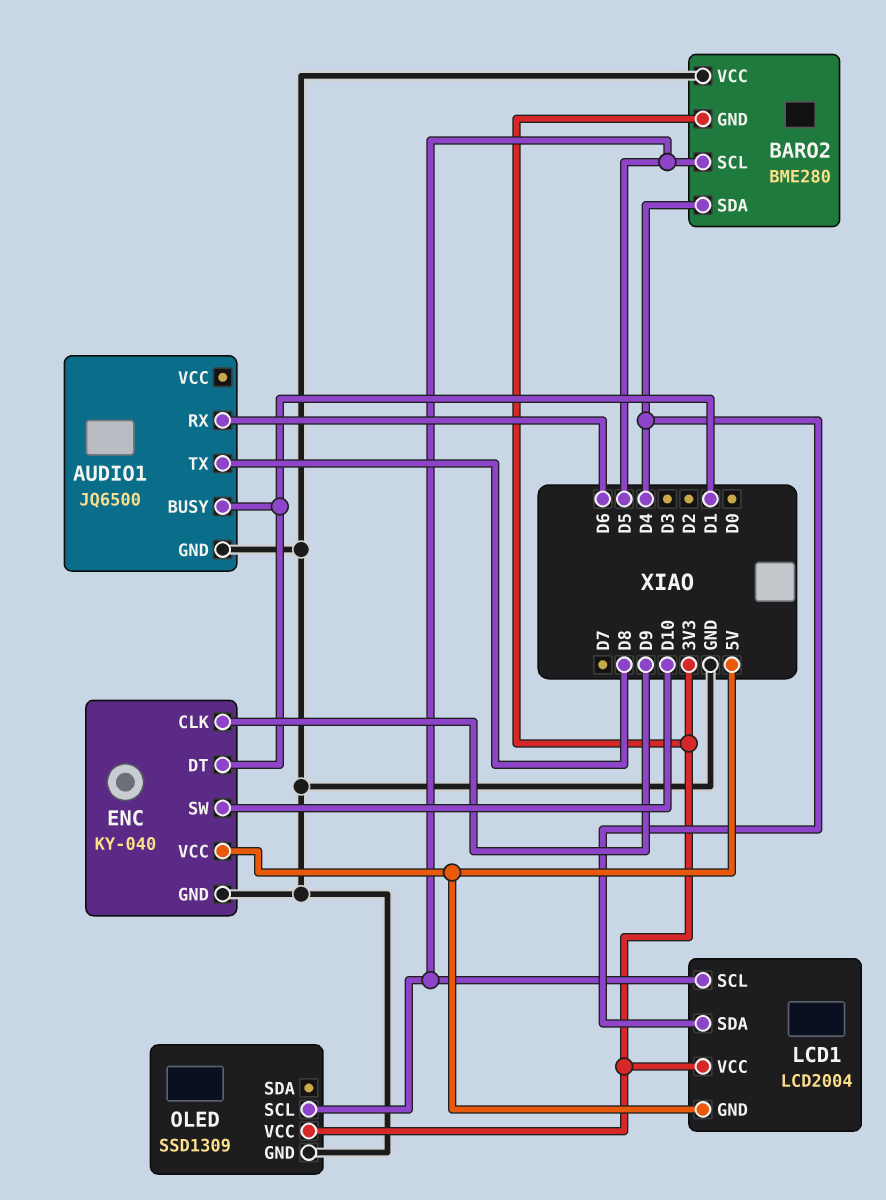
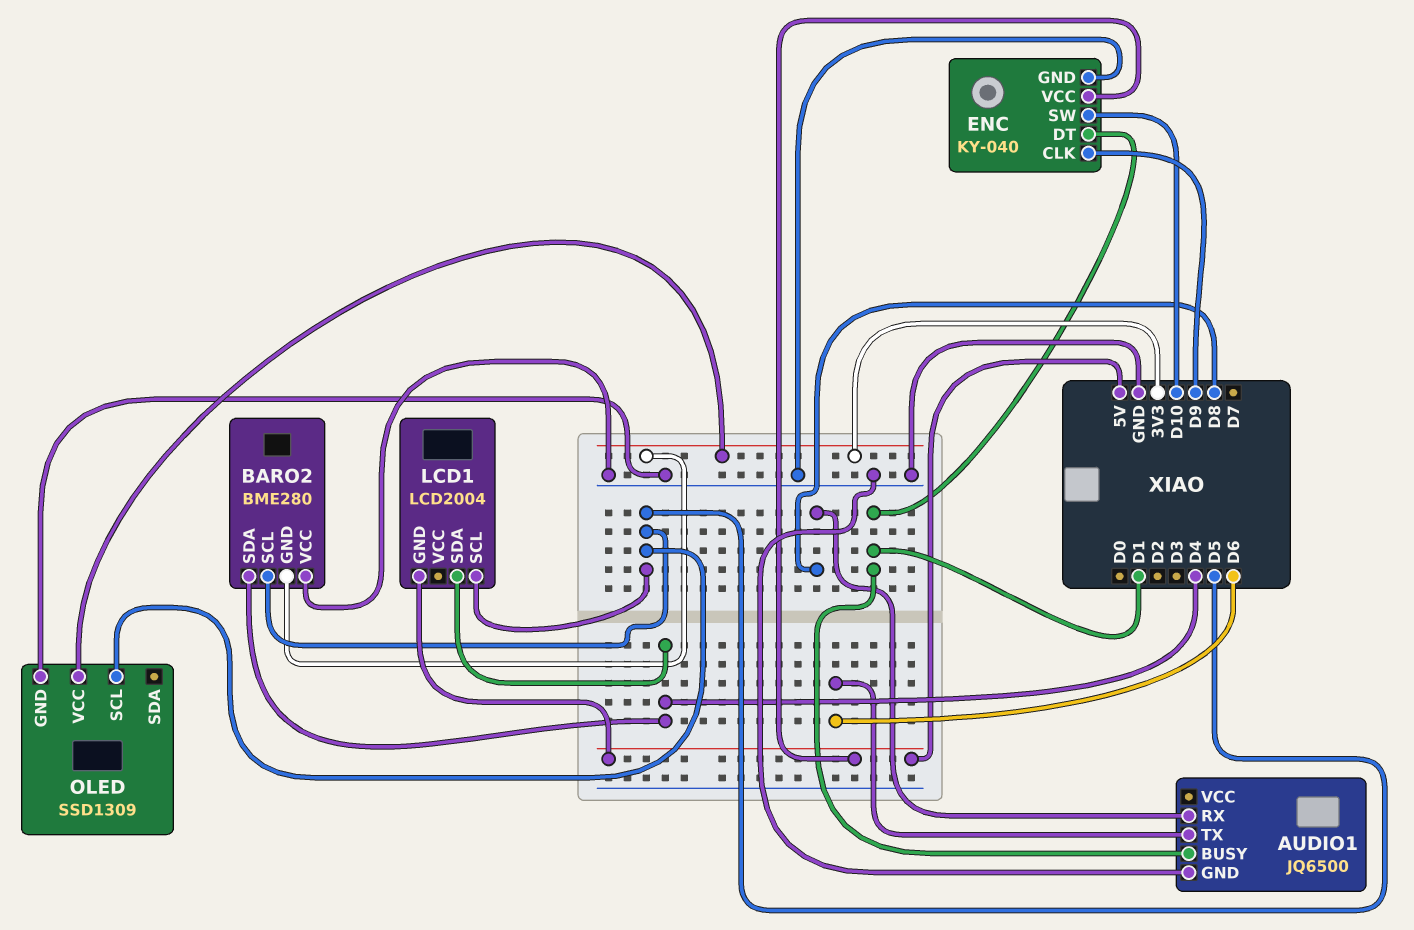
AUDIO1 pin RX: D6 -> D8
AUDIO1 pin TX: D8 -> D6
LCD1 pin VCC: 3V3 -> none

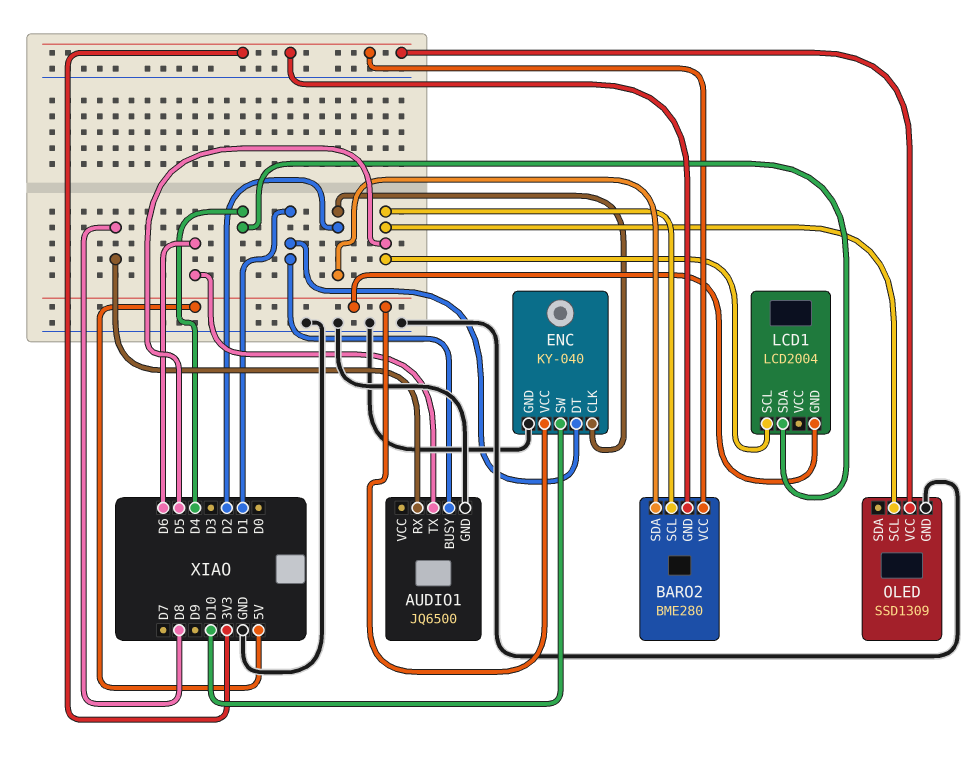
BARO2 pin SDA: D4 -> D2
BARO2 pin VCC: GND -> 3V3
ENC pin CLK: D9 -> D2

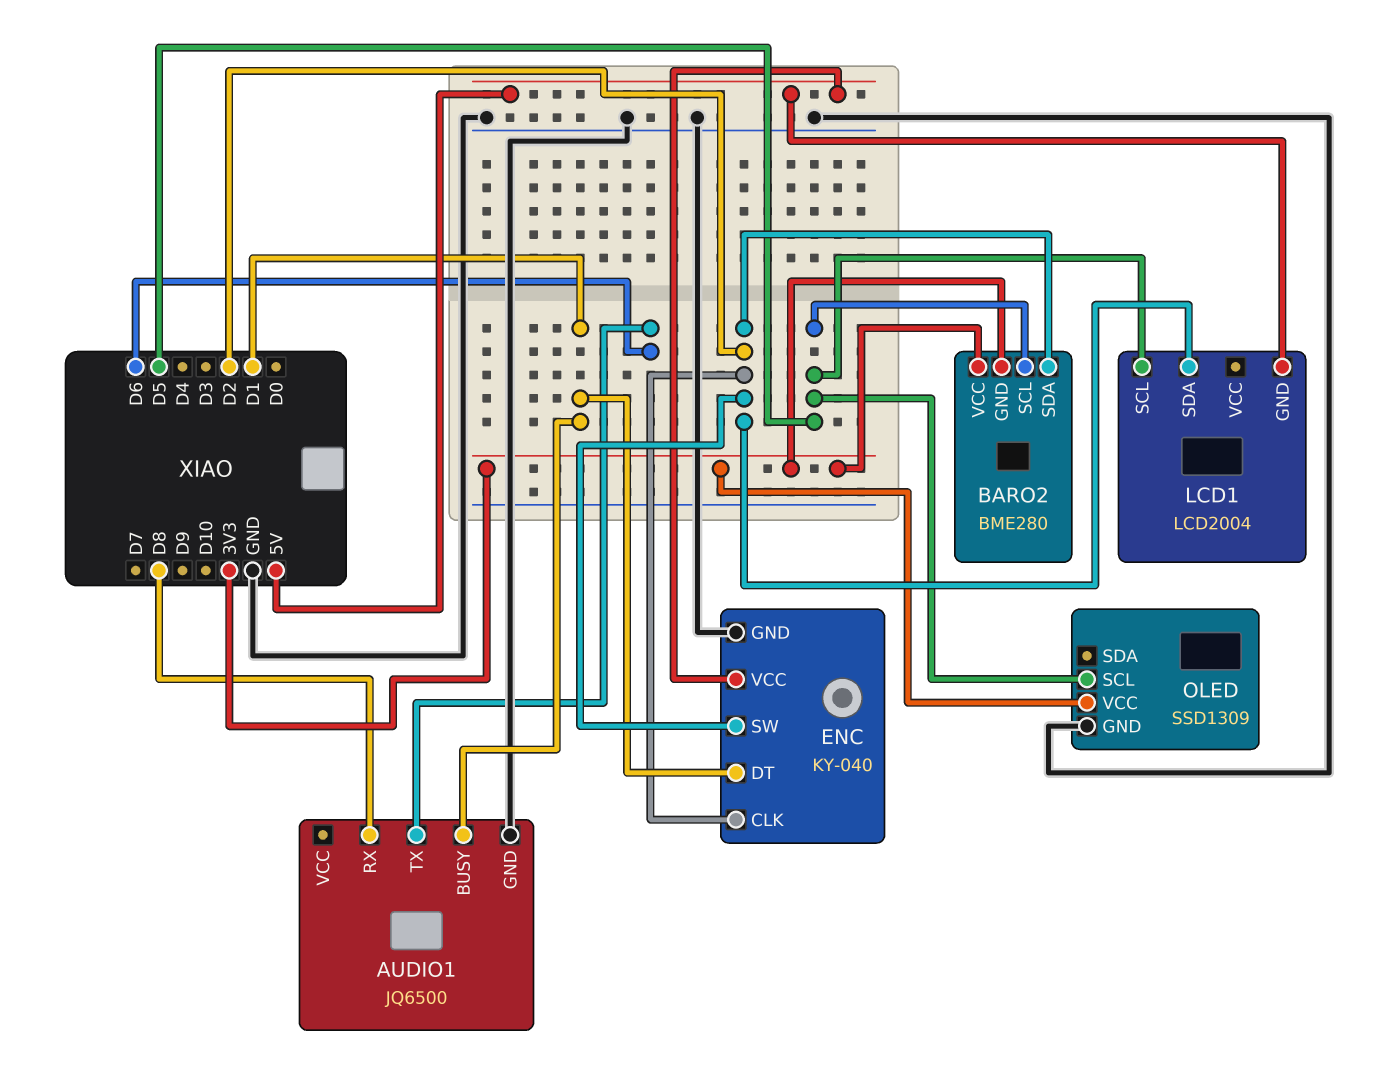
ENC pin SW: D10 -> D2
LCD1 pin SDA: D4 -> D2

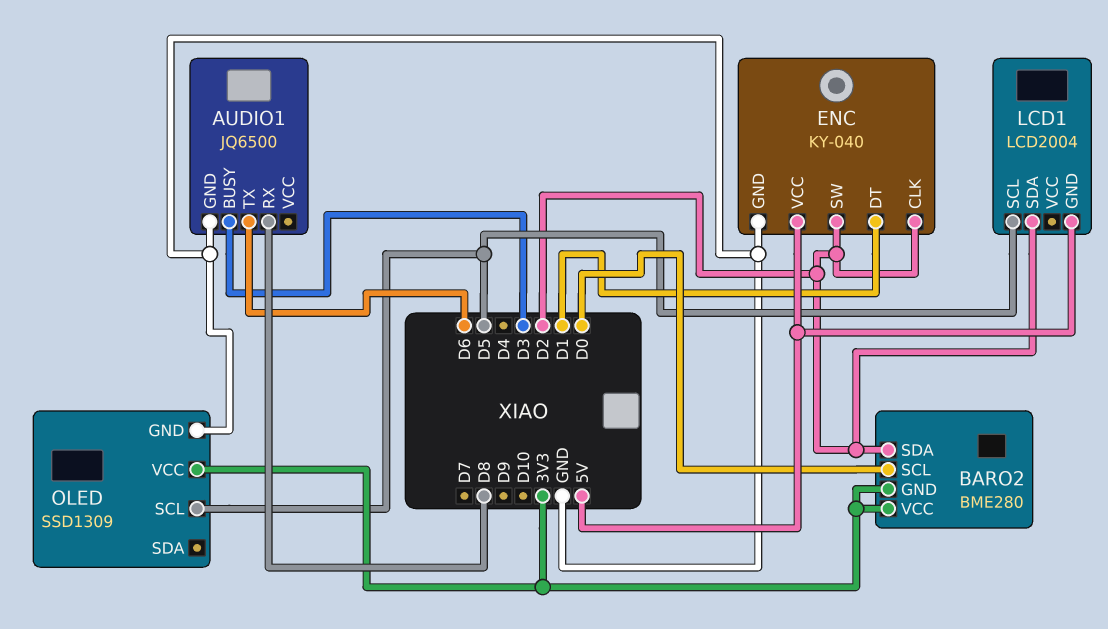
AUDIO1 pin BUSY: D1 -> D3
BARO2 pin SCL: D5 -> D0

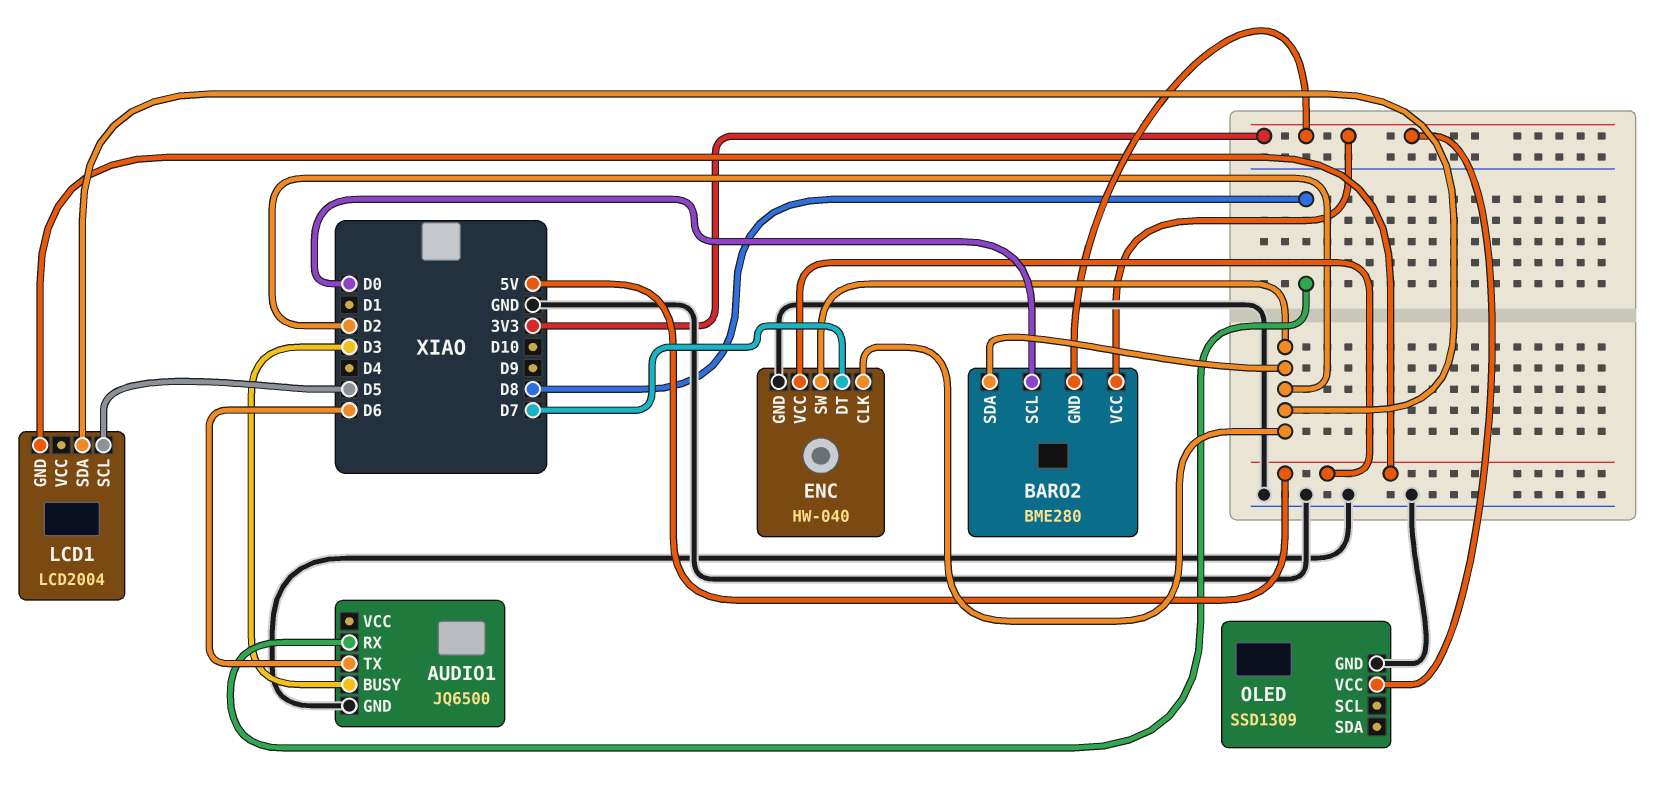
ENC: KY-040 -> HW-040
ENC pin DT: D1 -> D7
OLED pin SCL: D5 -> none

